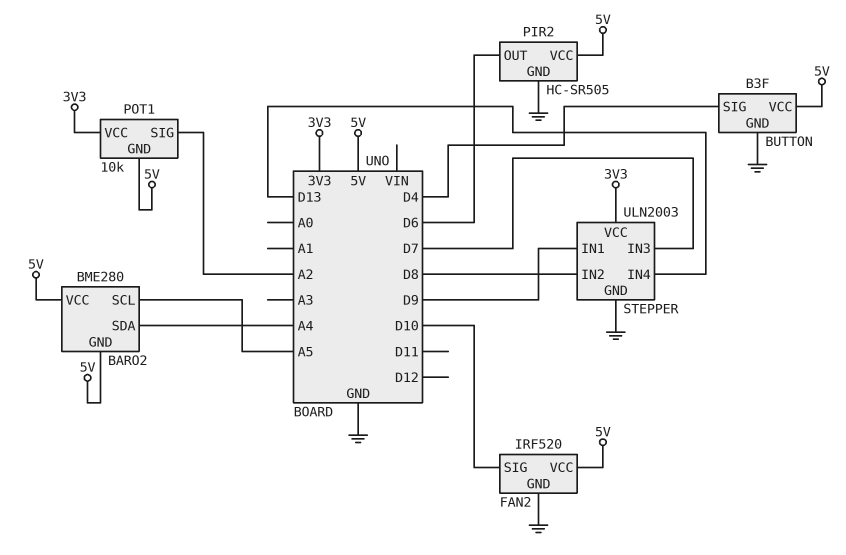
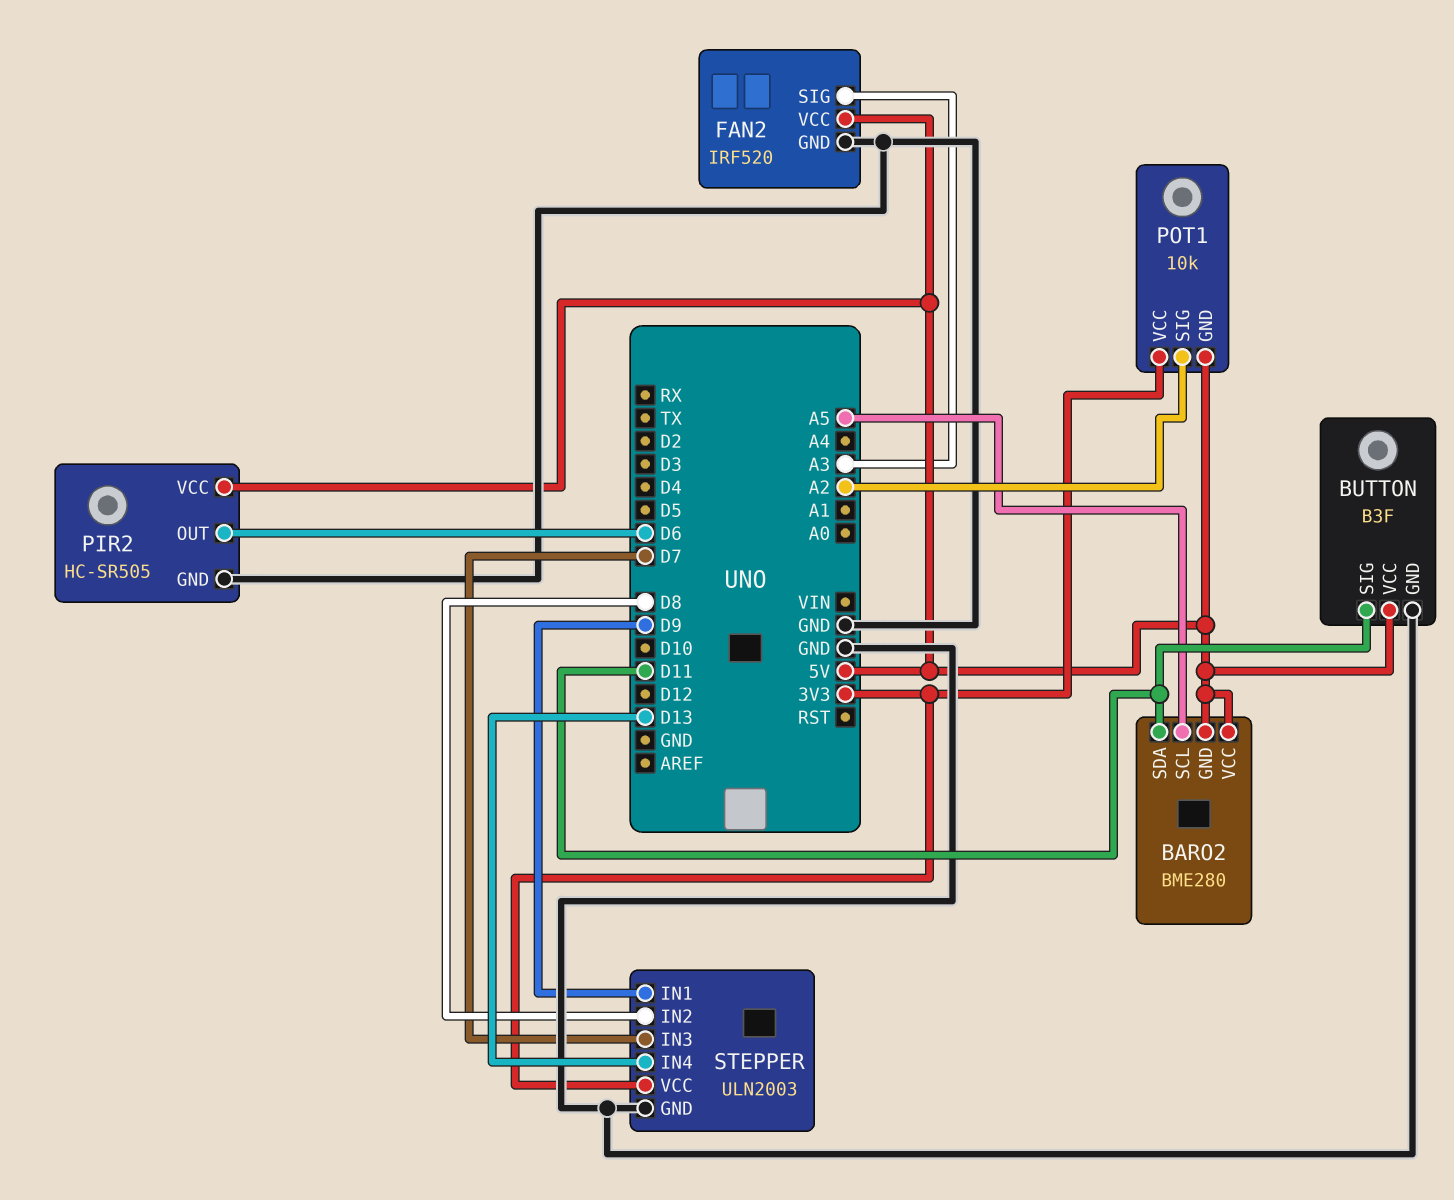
BARO2 pin SDA: A4 -> D11
BUTTON pin SIG: D4 -> D11
FAN2 pin SIG: D10 -> A3

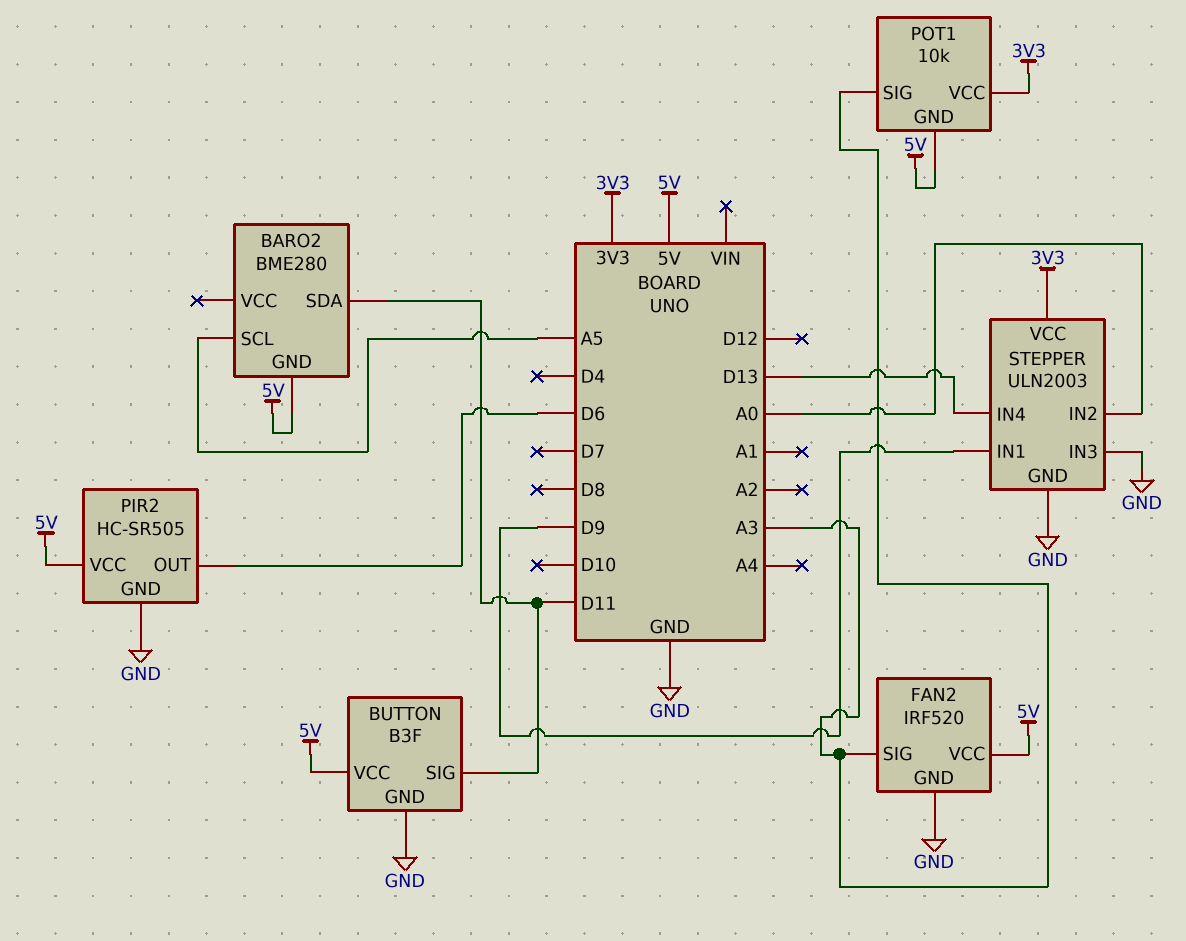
BARO2 pin VCC: 5V -> none
POT1 pin SIG: A2 -> A3
STEPPER pin IN2: D8 -> A0
STEPPER pin IN3: D7 -> GND

